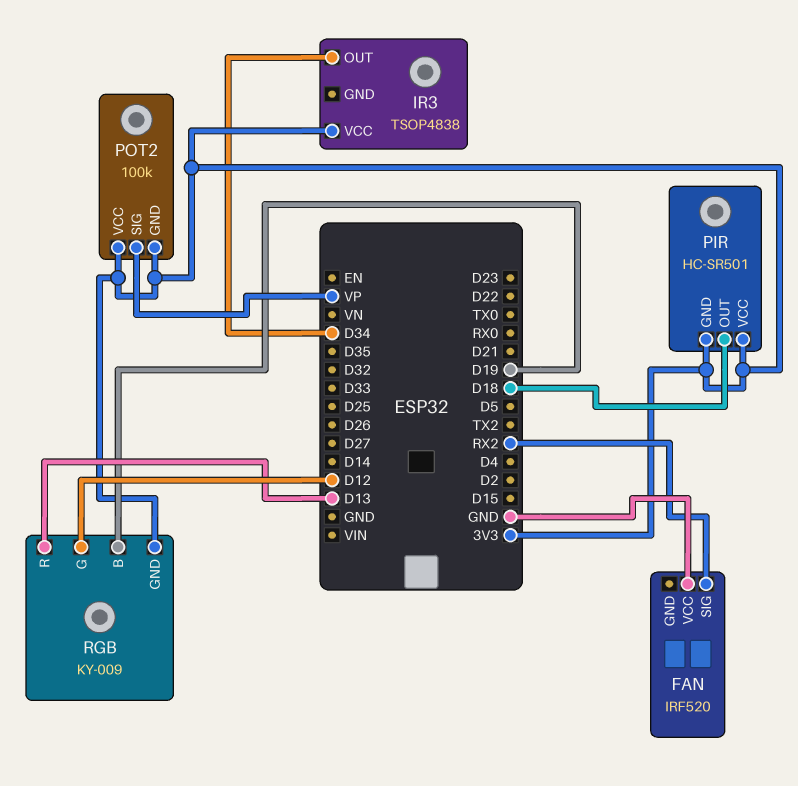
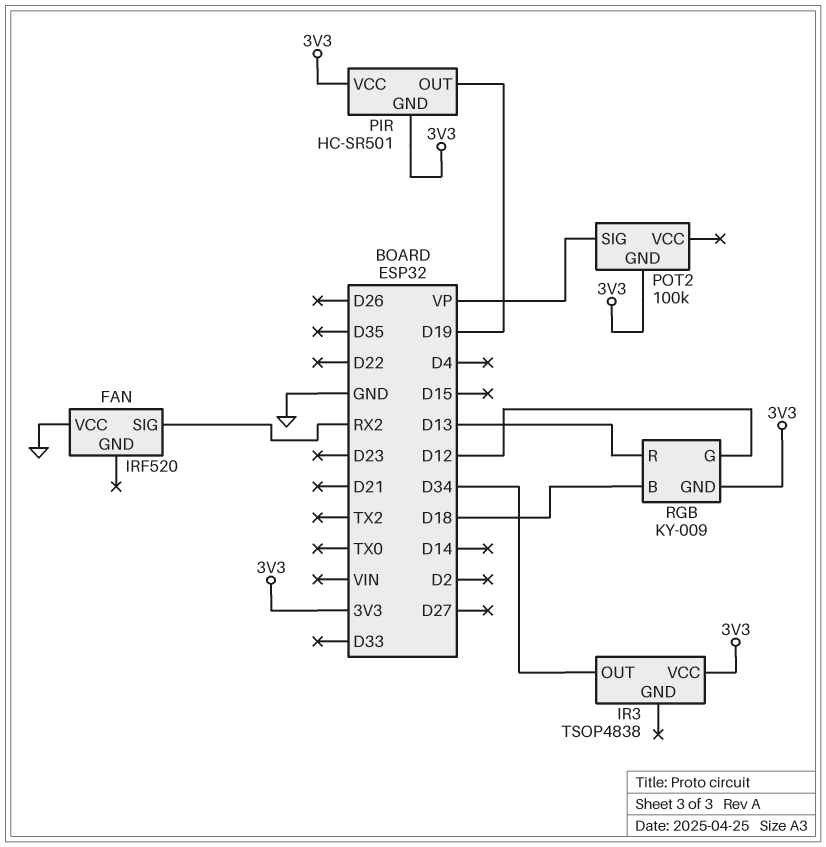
PIR pin OUT: D18 -> D19
POT2 pin VCC: 3V3 -> none
RGB pin B: D19 -> D18

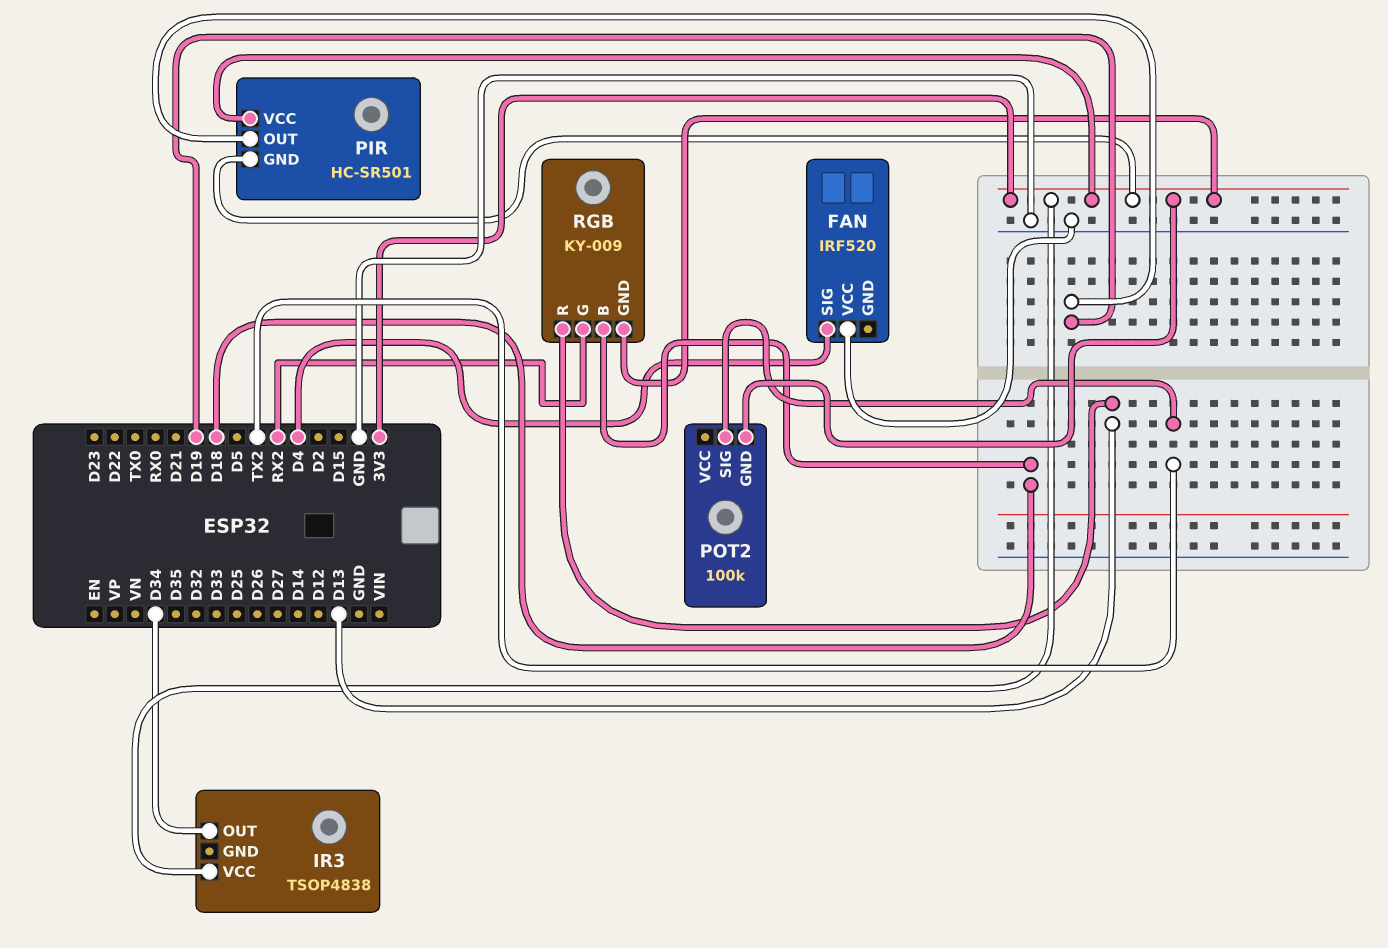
FAN pin SIG: RX2 -> D4
POT2 pin SIG: VP -> TX2
RGB pin G: D12 -> RX2

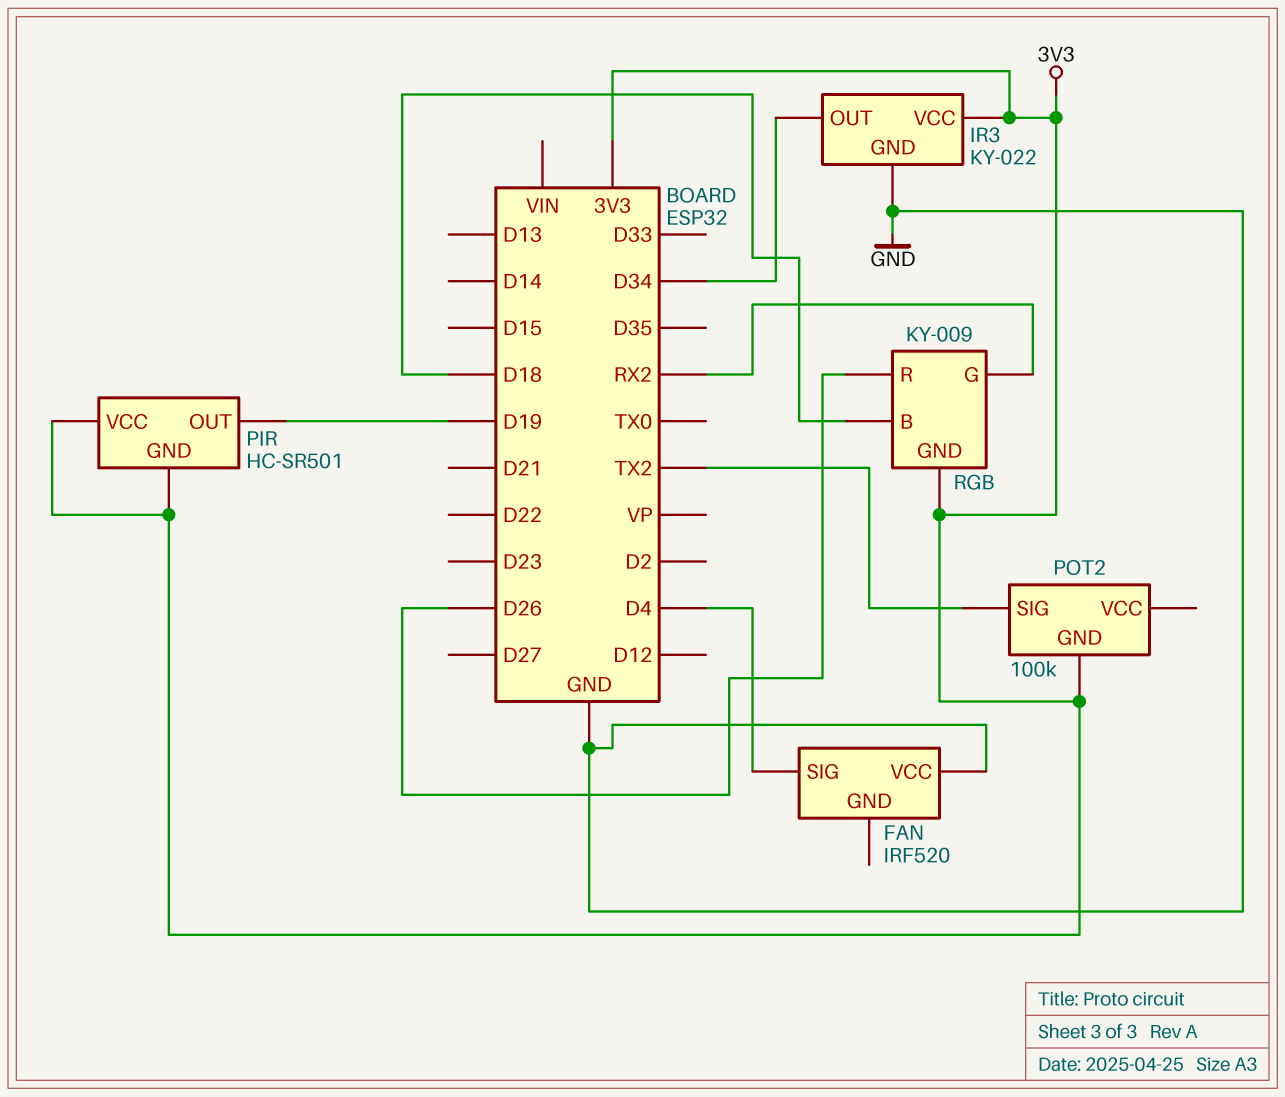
IR3: TSOP4838 -> KY-022
IR3 pin GND: none -> GND
RGB pin R: D13 -> D26

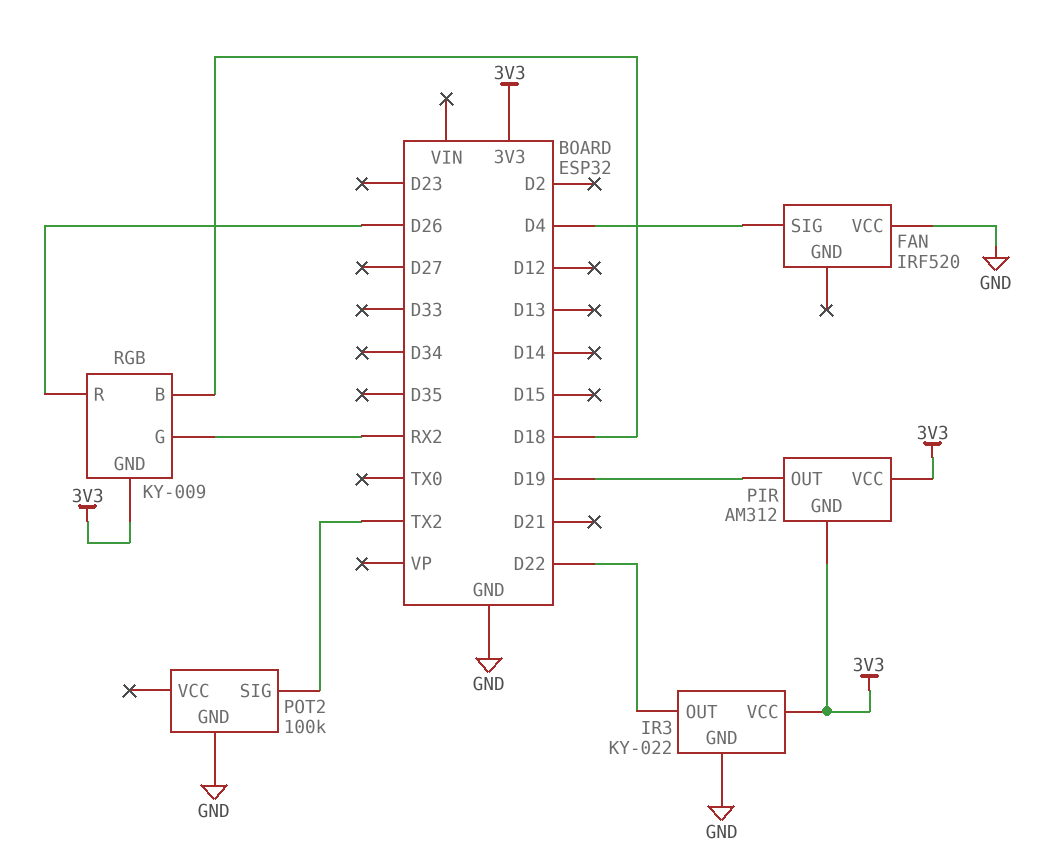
IR3 pin OUT: D34 -> D22
PIR: HC-SR501 -> AM312
POT2 pin GND: 3V3 -> GND

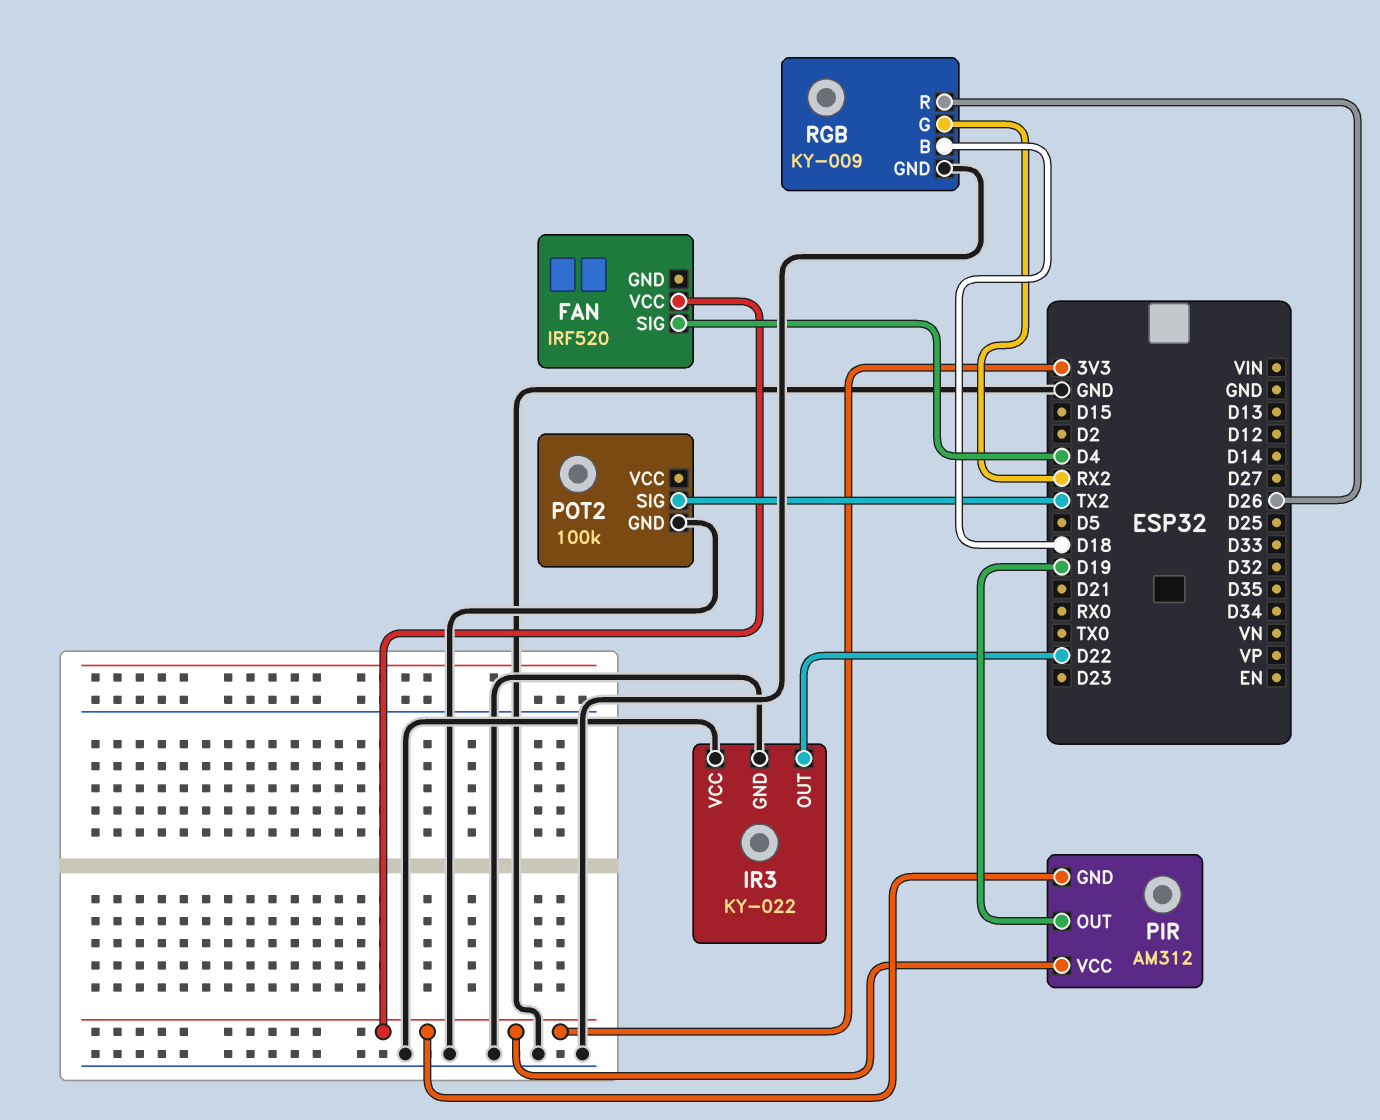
FAN pin VCC: GND -> 3V3
IR3 pin VCC: 3V3 -> GND
RGB pin GND: 3V3 -> GND

